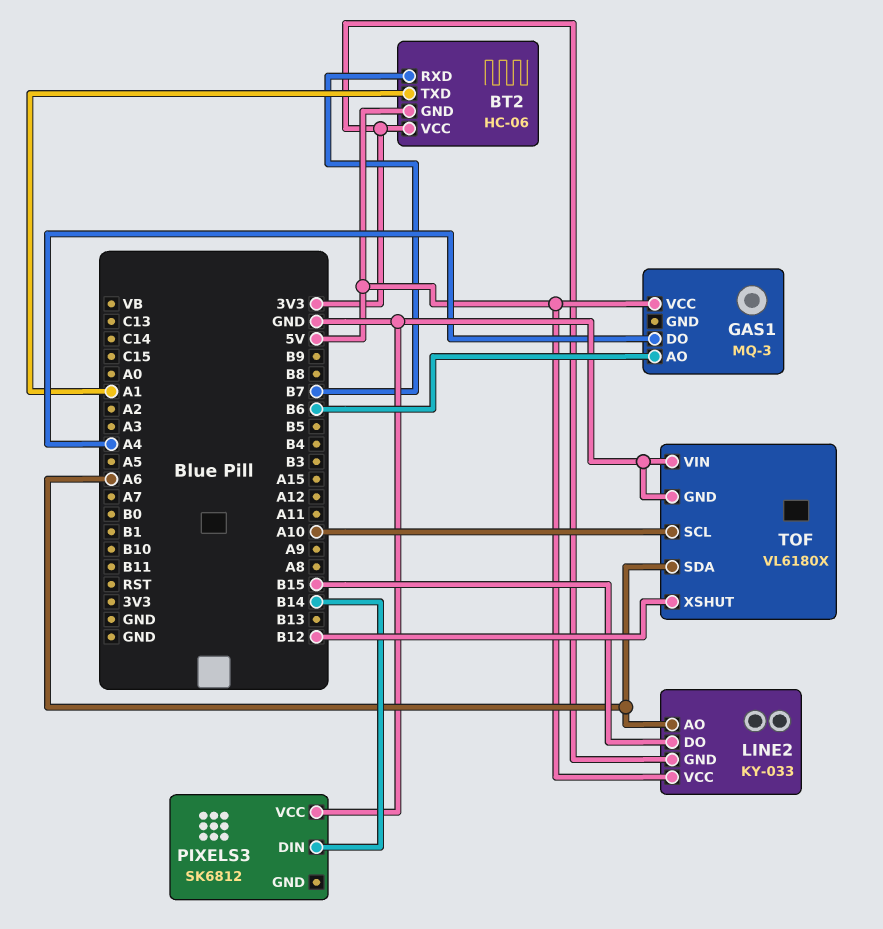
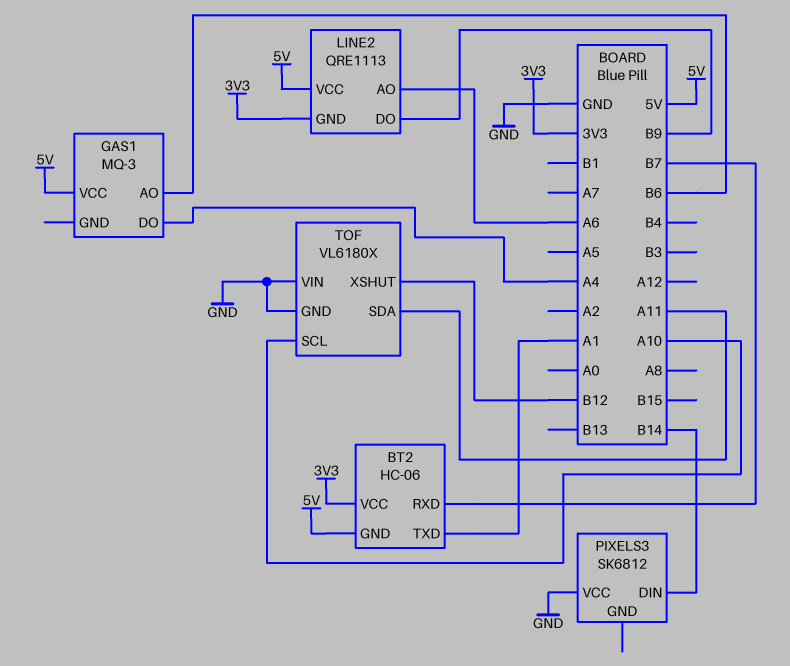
LINE2: KY-033 -> QRE1113
LINE2 pin DO: B15 -> B9
TOF pin SDA: A6 -> A11

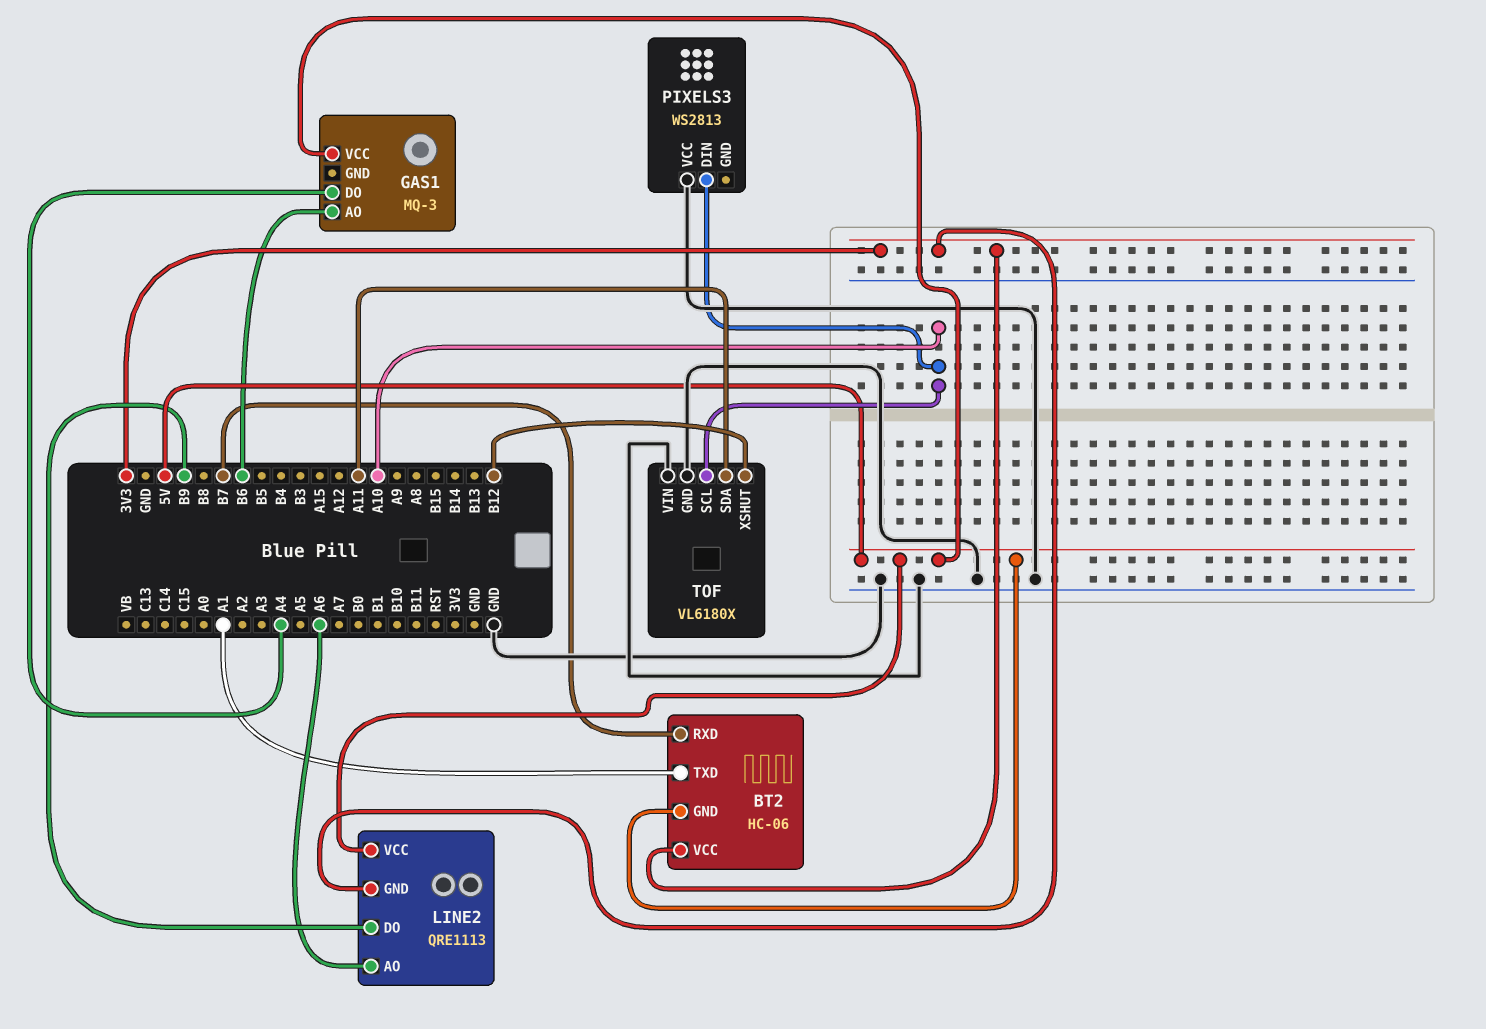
PIXELS3: SK6812 -> WS2813
PIXELS3 pin DIN: B14 -> A10

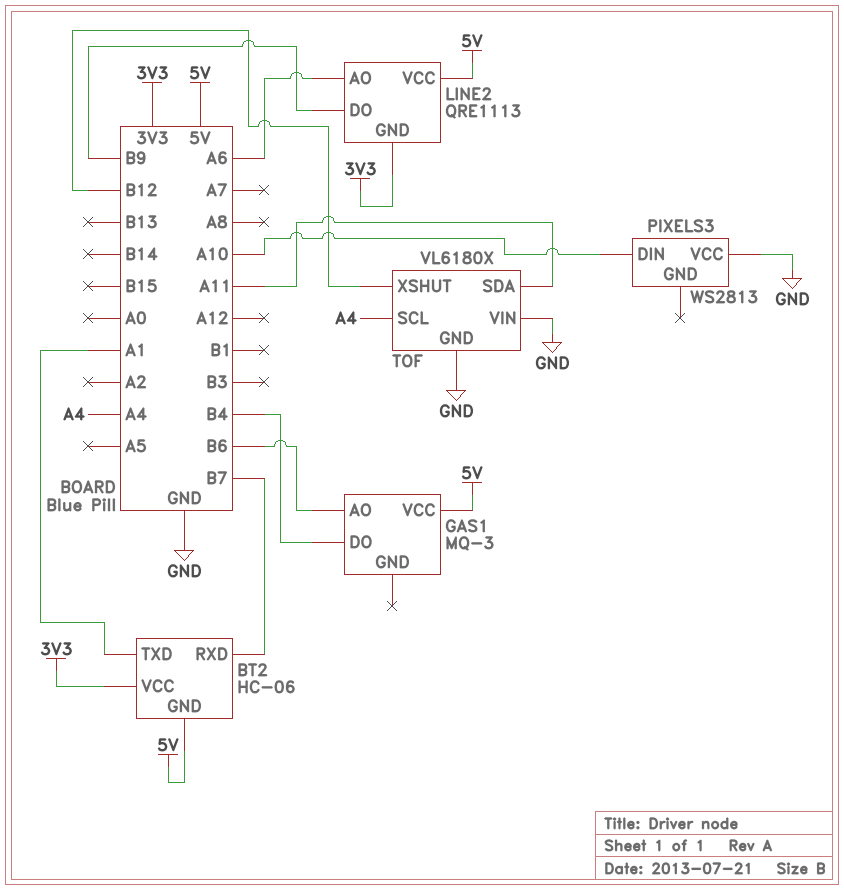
GAS1 pin DO: A4 -> B4
TOF pin SCL: A10 -> A4

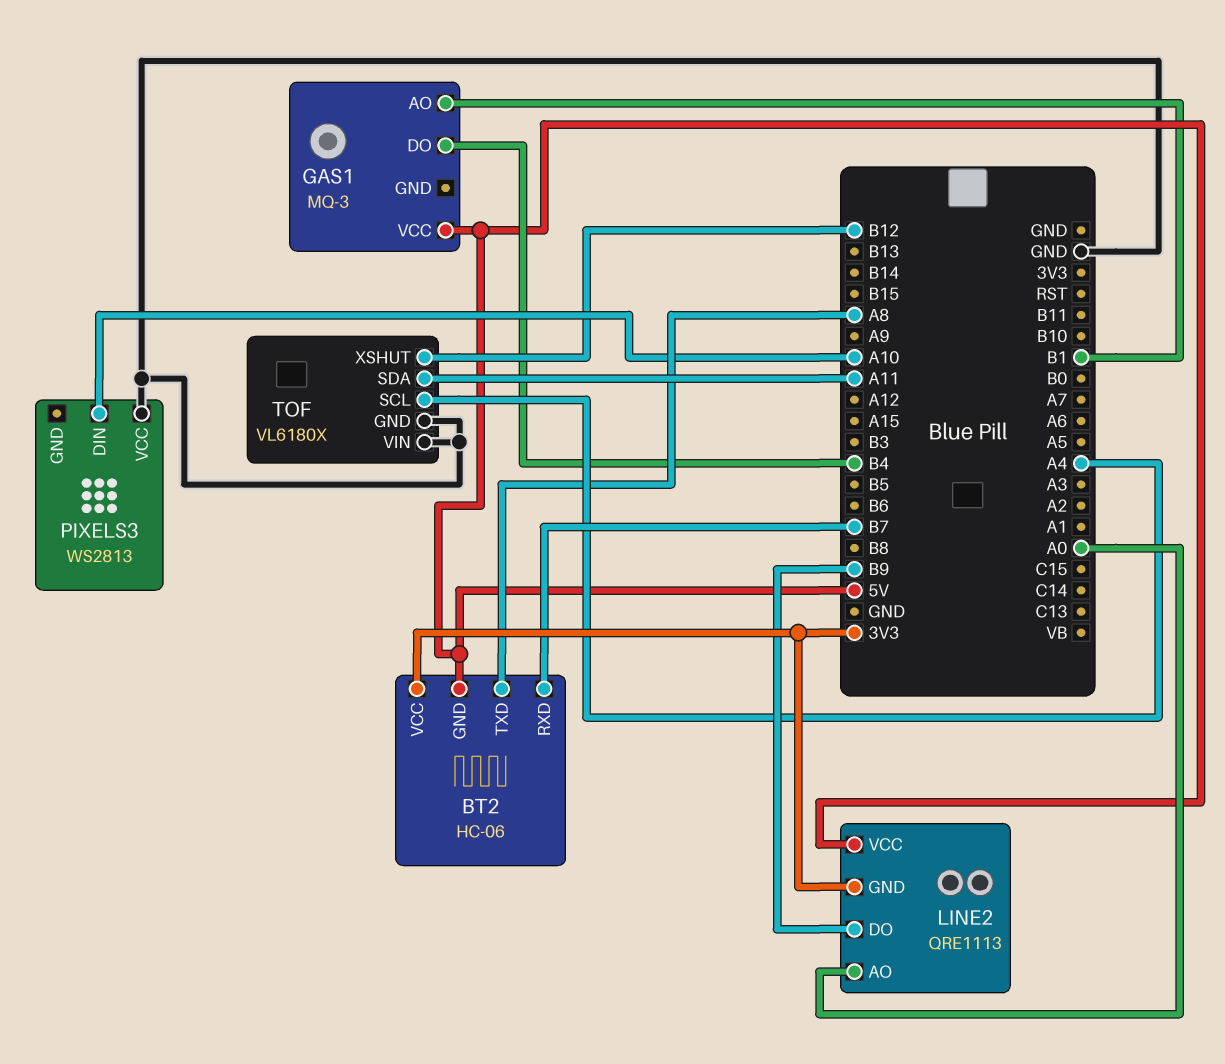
BT2 pin TXD: A1 -> A8
GAS1 pin AO: B6 -> B1
LINE2 pin AO: A6 -> A0

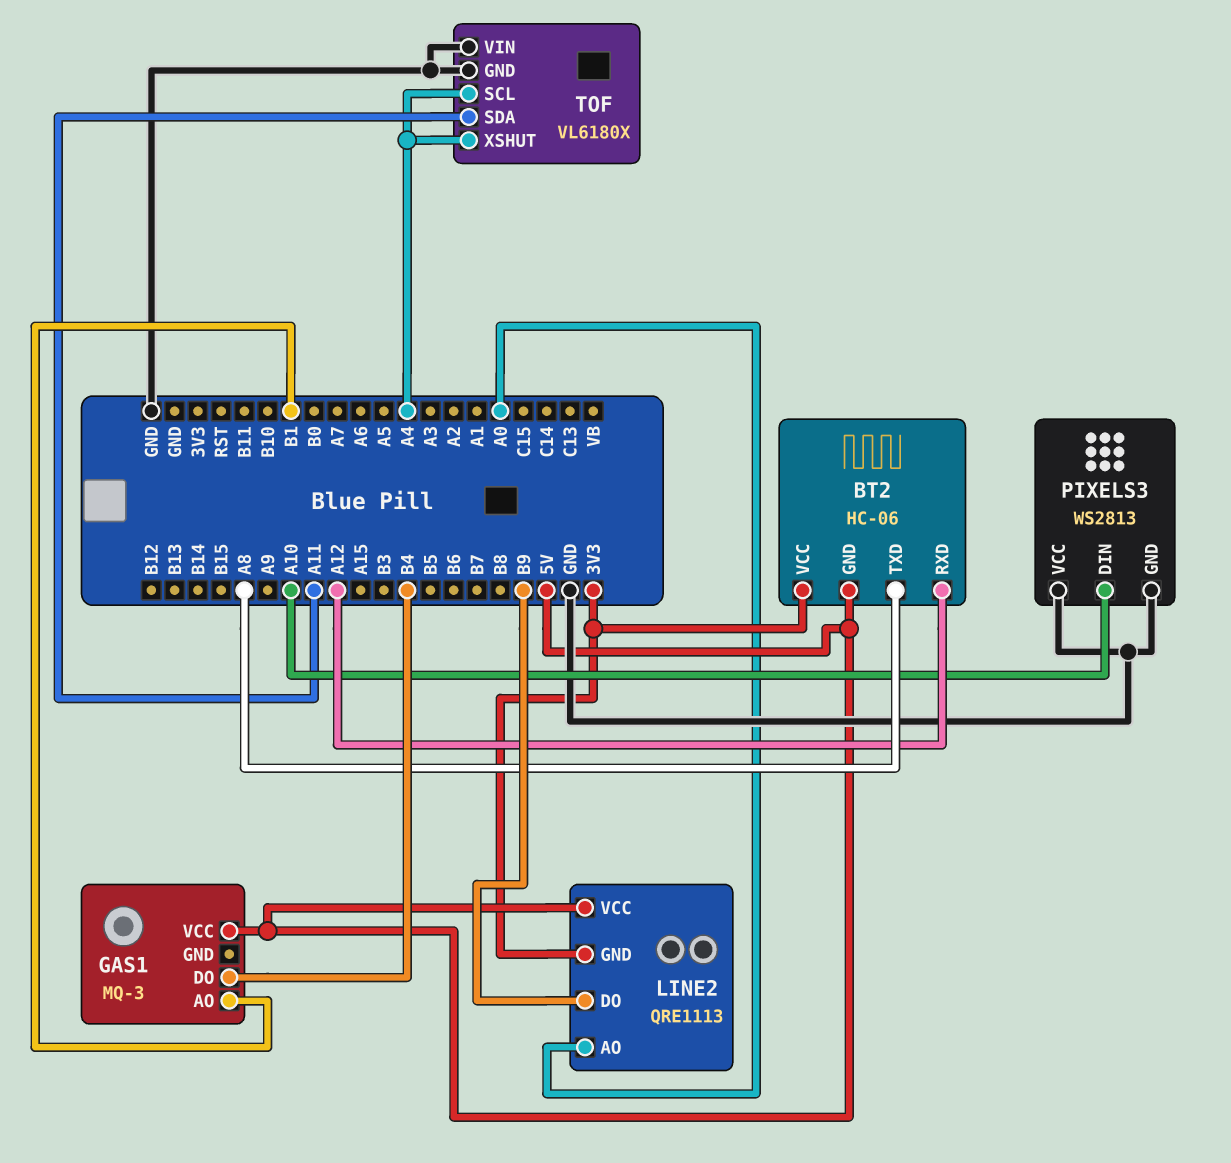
BT2 pin RXD: B7 -> A12
PIXELS3 pin GND: none -> GND
TOF pin XSHUT: B12 -> A4

